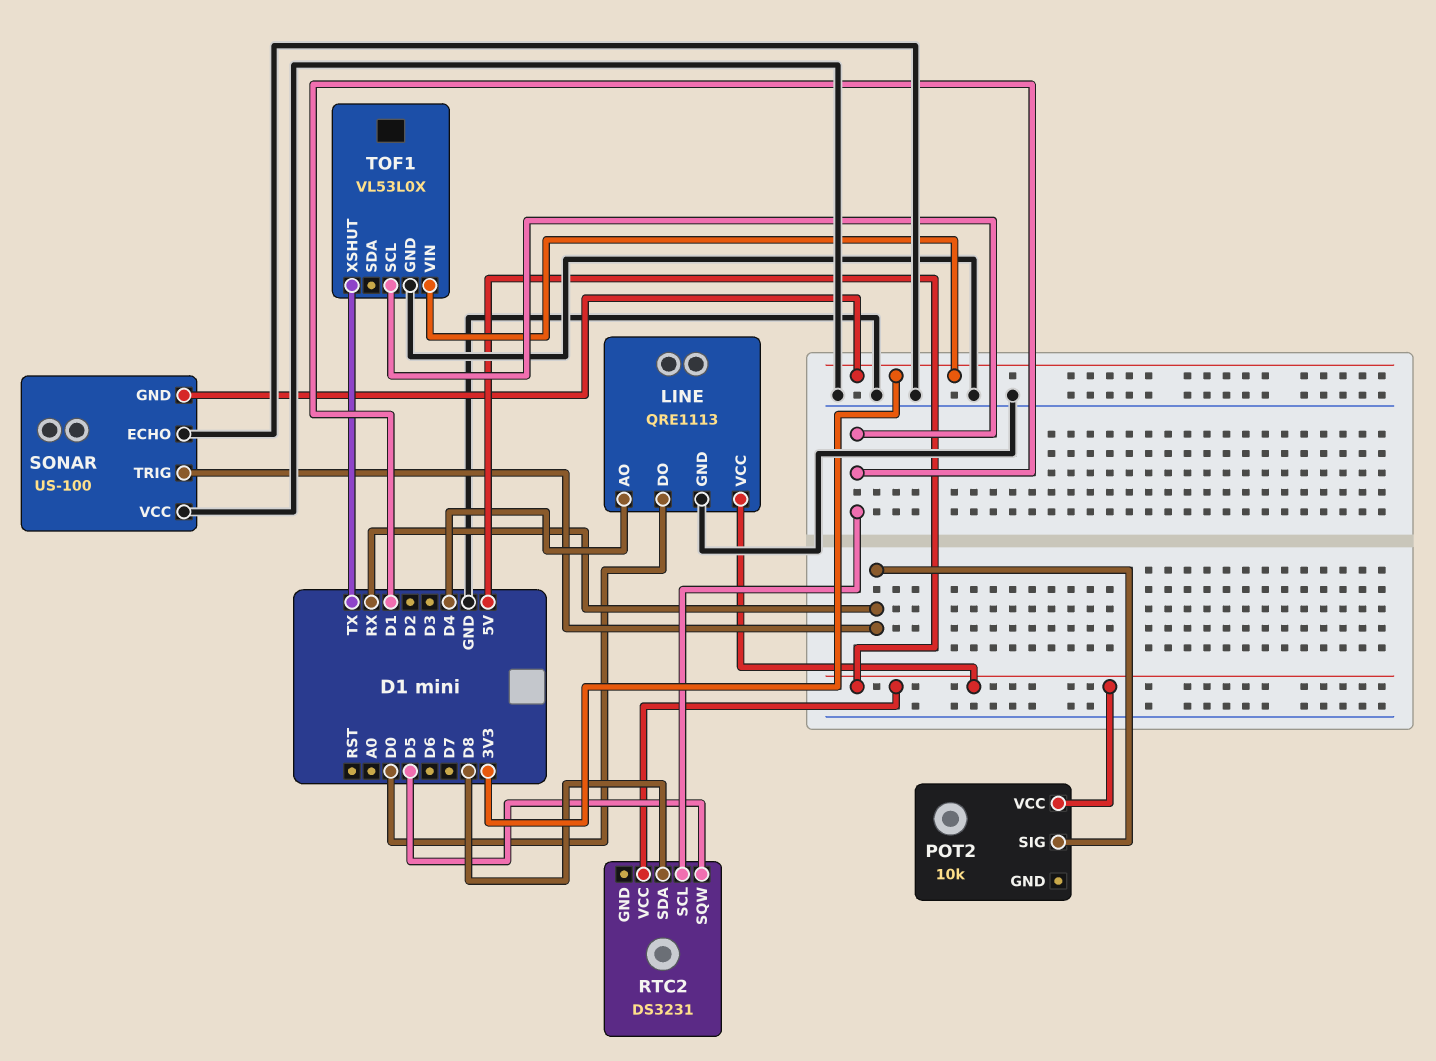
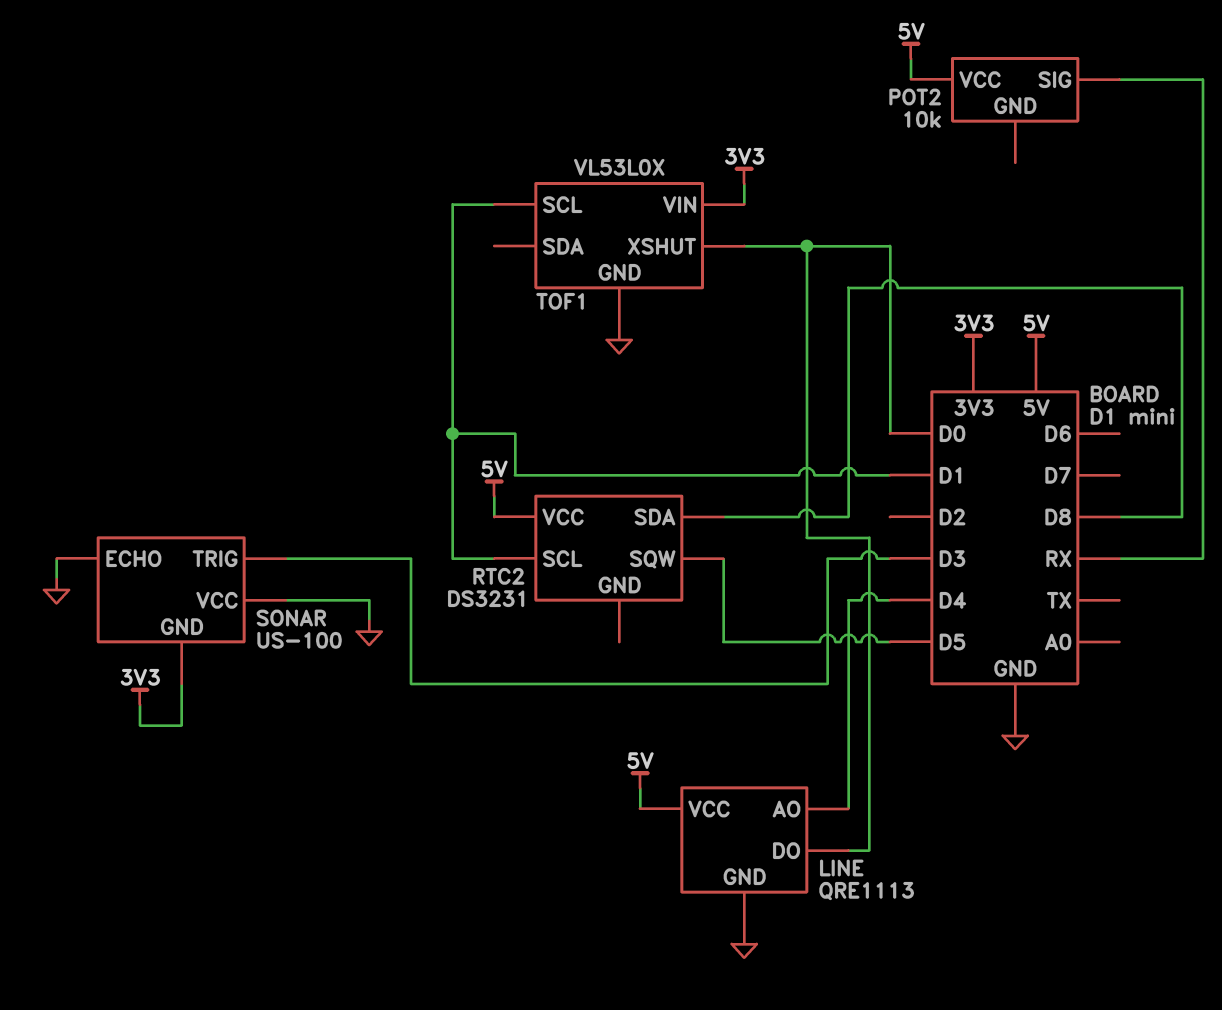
SONAR pin TRIG: RX -> D3
TOF1 pin XSHUT: TX -> D0

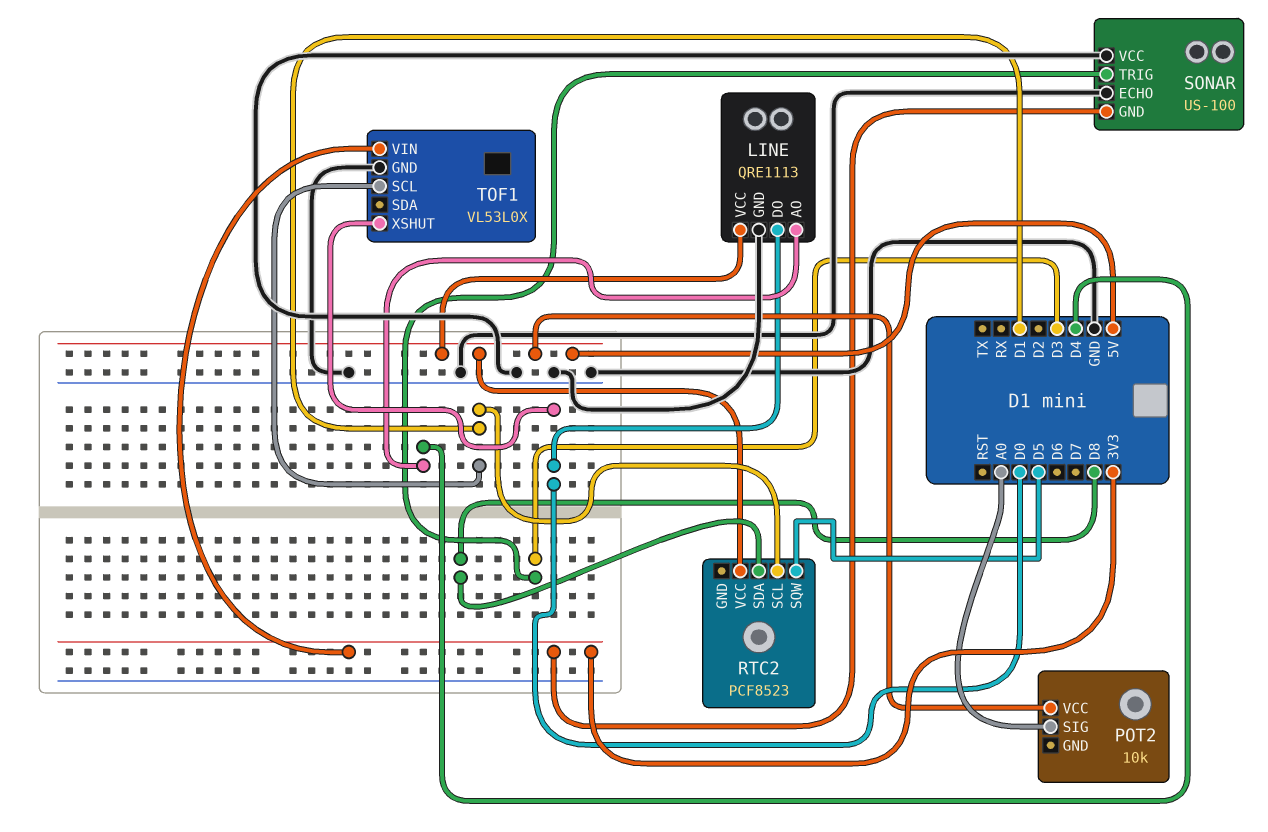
POT2 pin SIG: RX -> A0
RTC2: DS3231 -> PCF8523

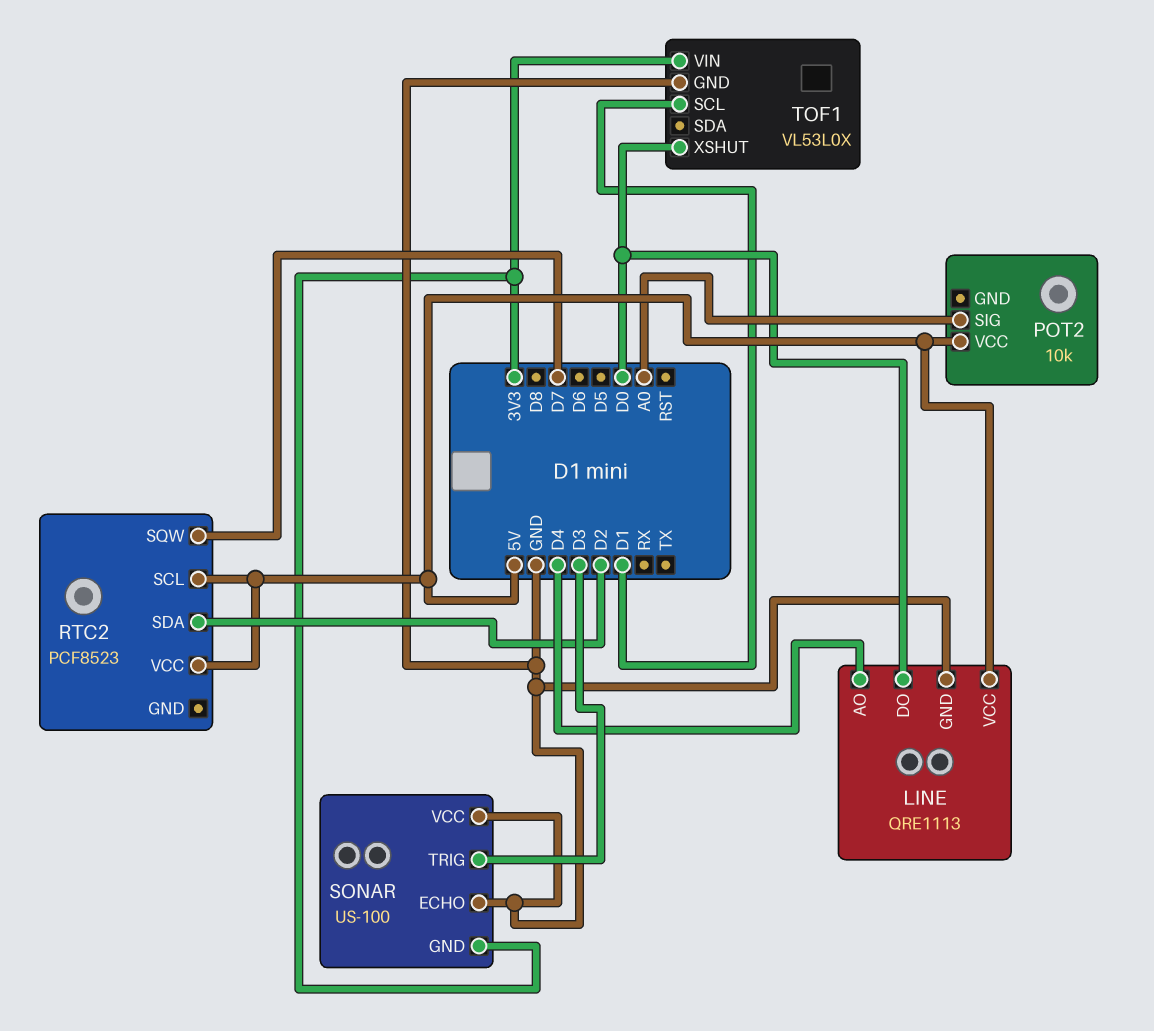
RTC2 pin SCL: D1 -> 5V
RTC2 pin SDA: D8 -> D2
RTC2 pin SQW: D5 -> D7

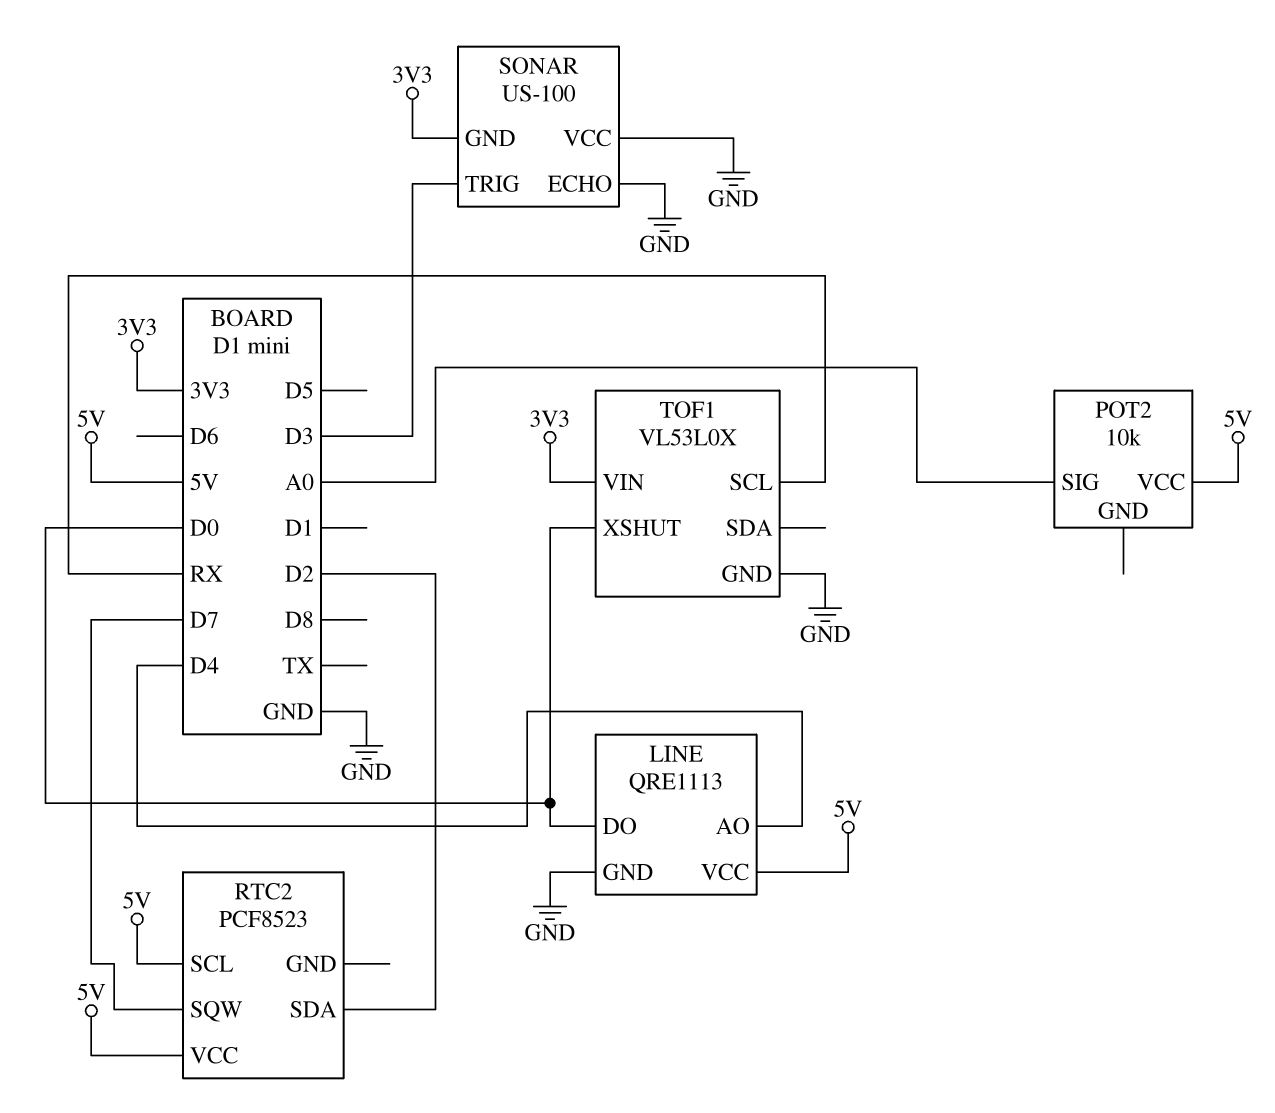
TOF1 pin SCL: D1 -> RX

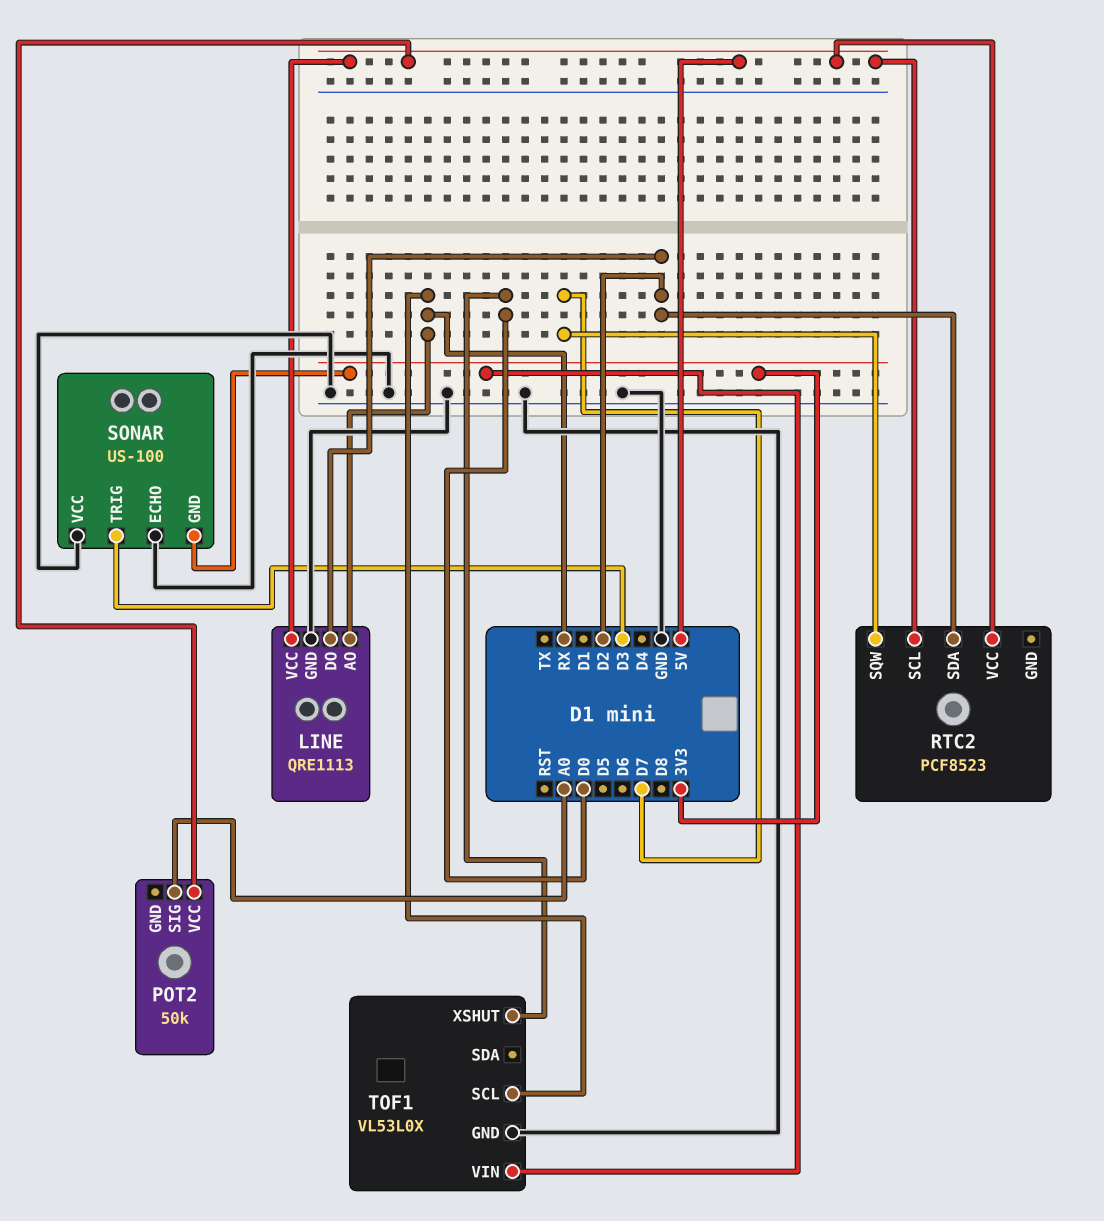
LINE pin AO: D4 -> RX
LINE pin DO: D0 -> D2
POT2: 10k -> 50k

